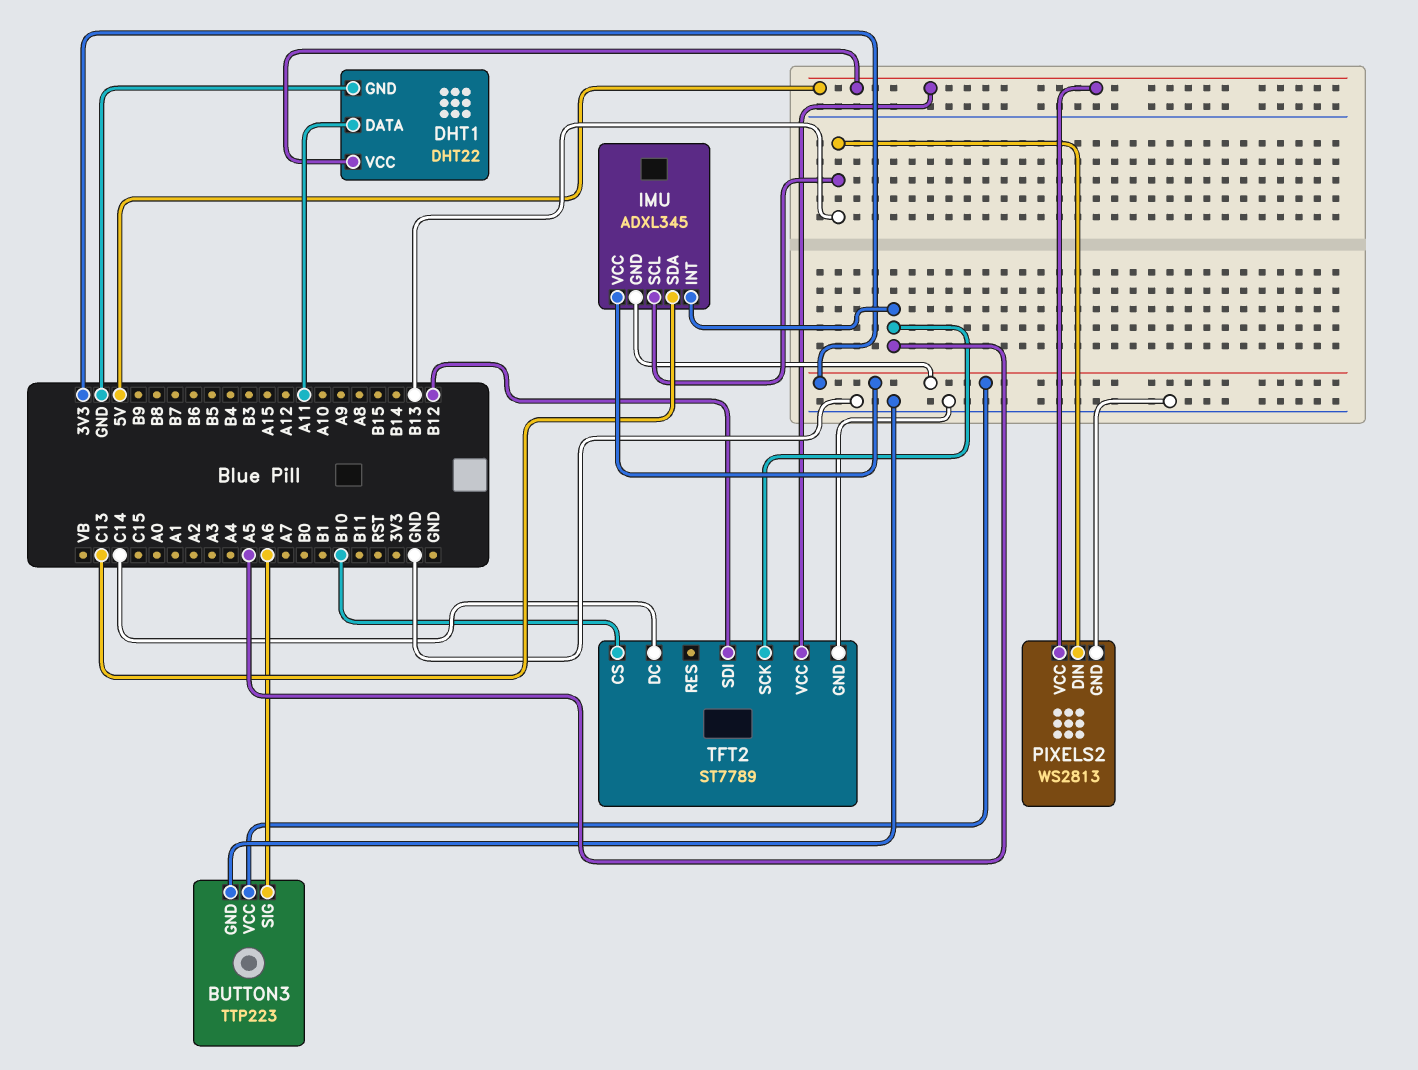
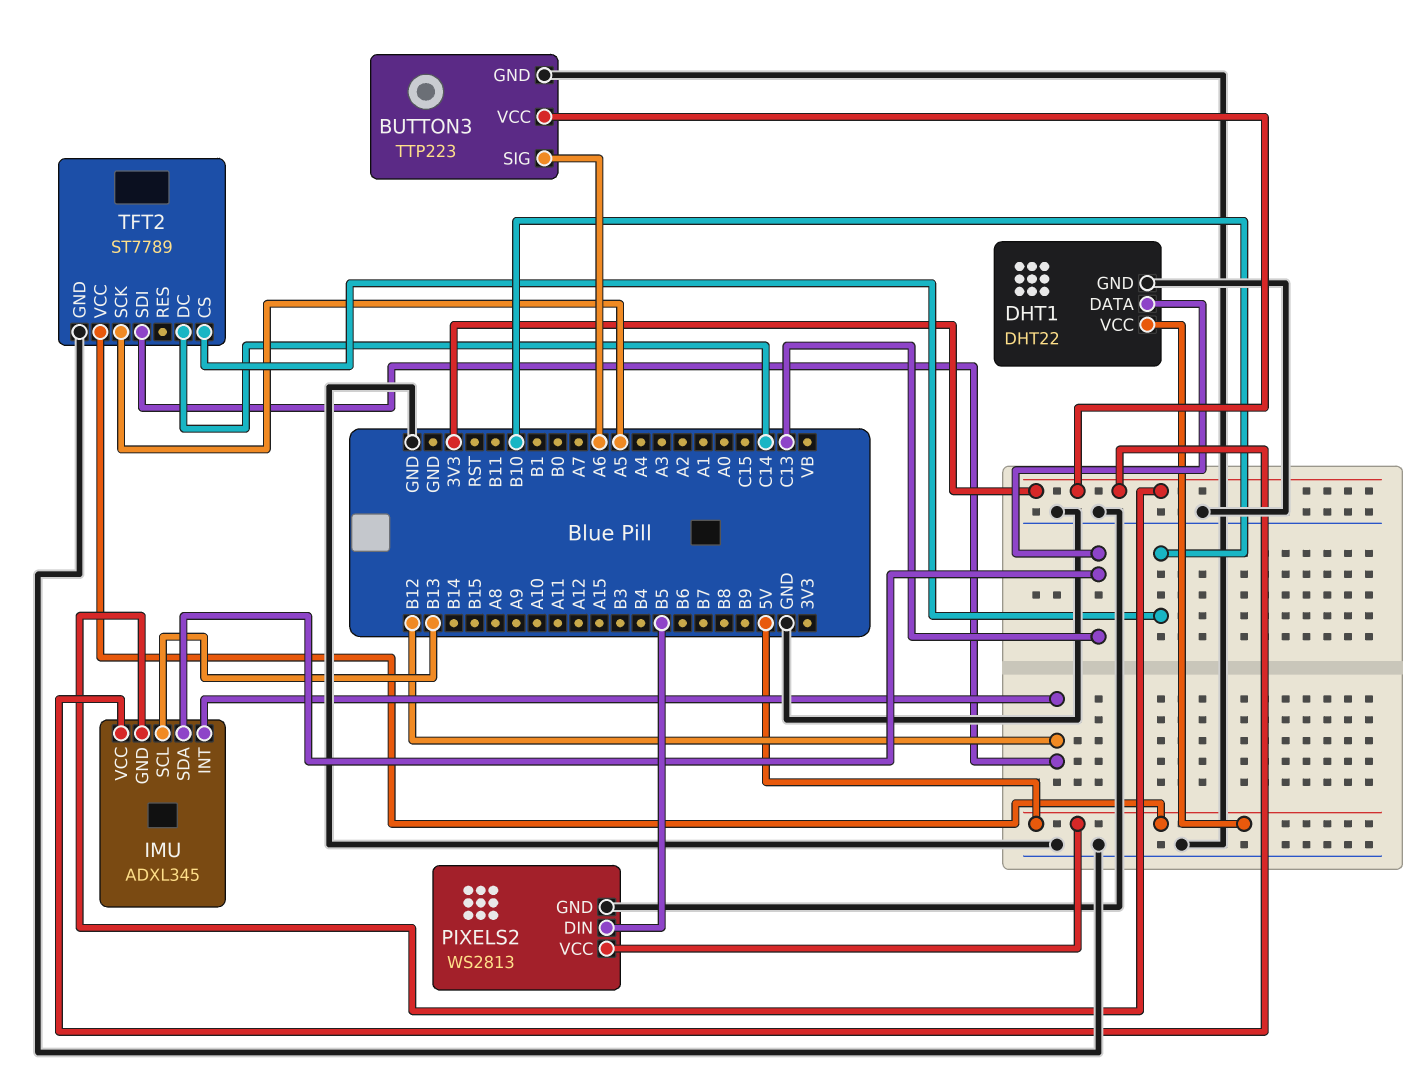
DHT1 pin DATA: A11 -> C13
IMU pin INT: A5 -> B12
PIXELS2 pin DIN: B13 -> B5

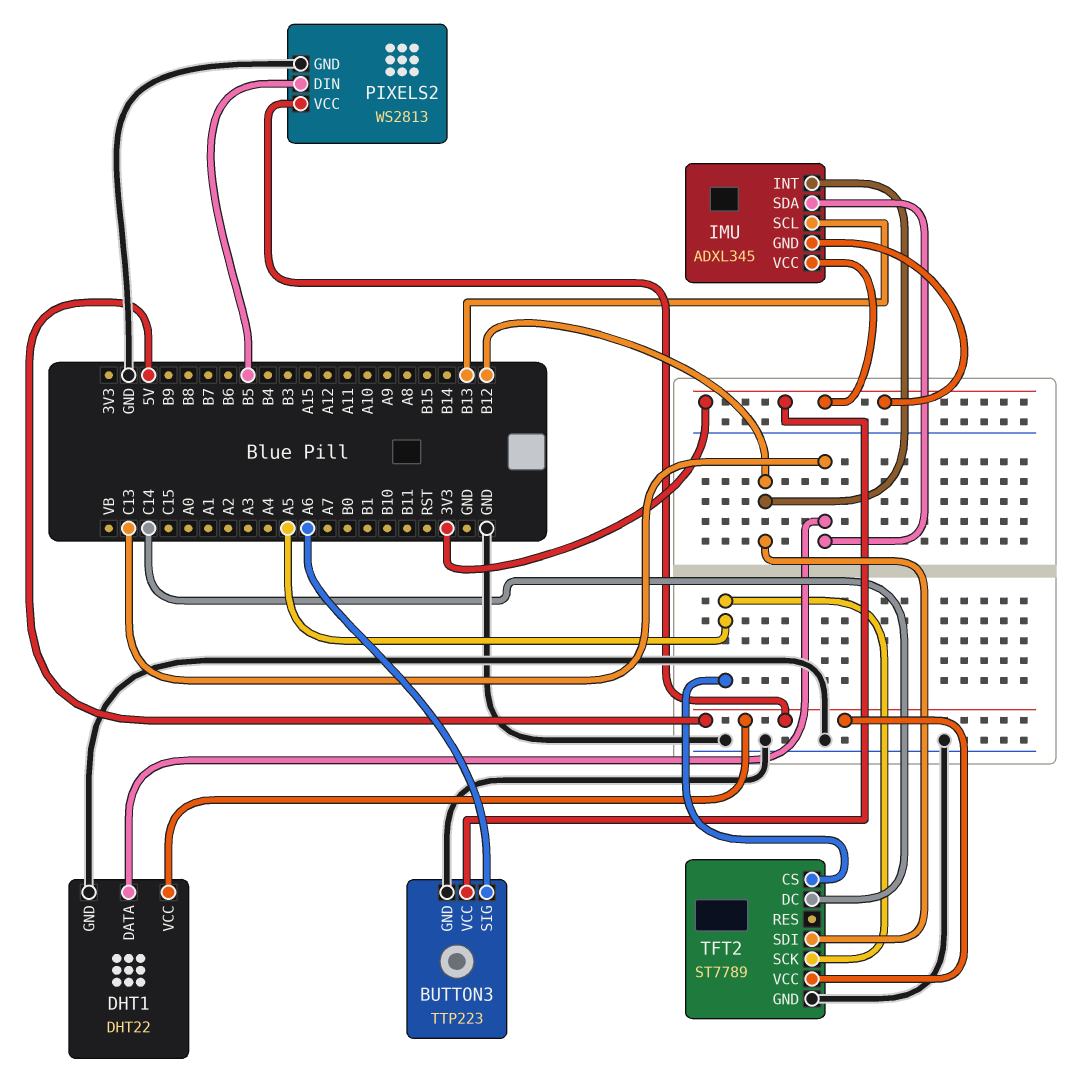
TFT2 pin CS: B10 -> A5

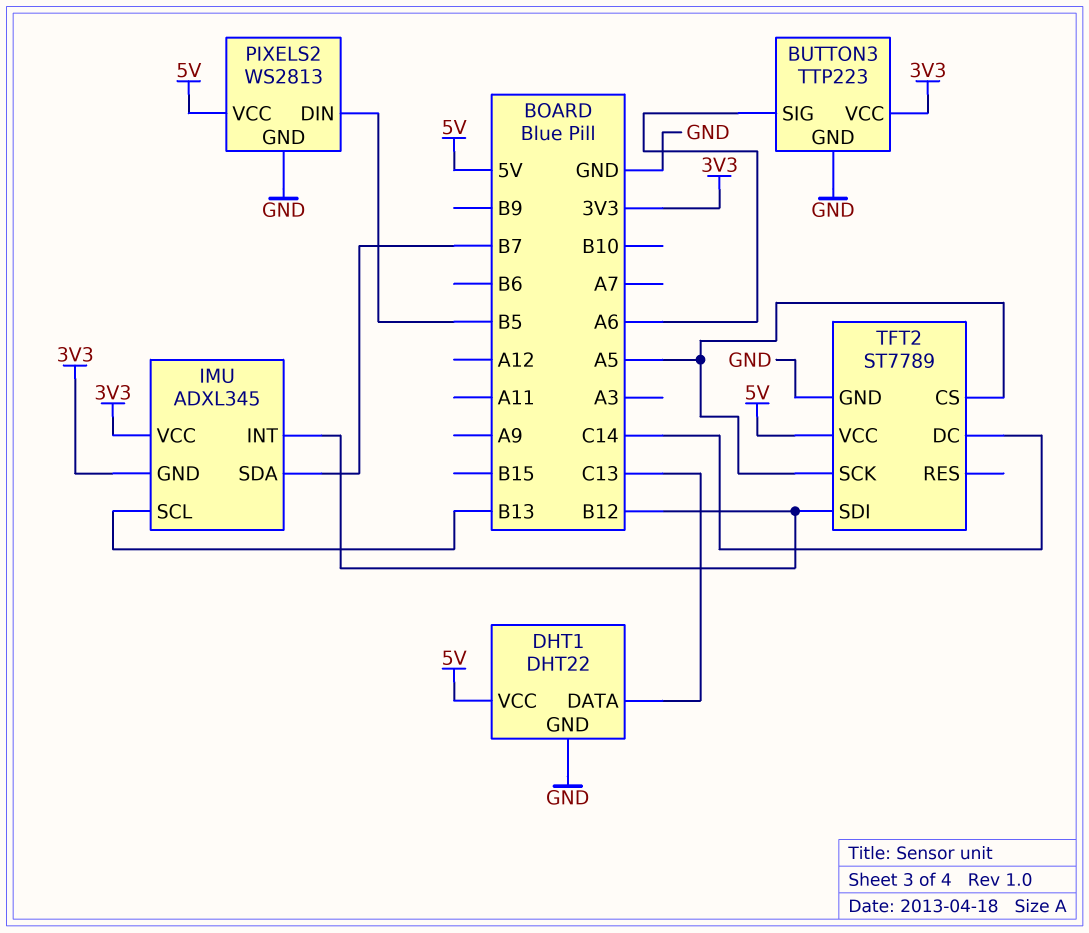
IMU pin SDA: C13 -> B7

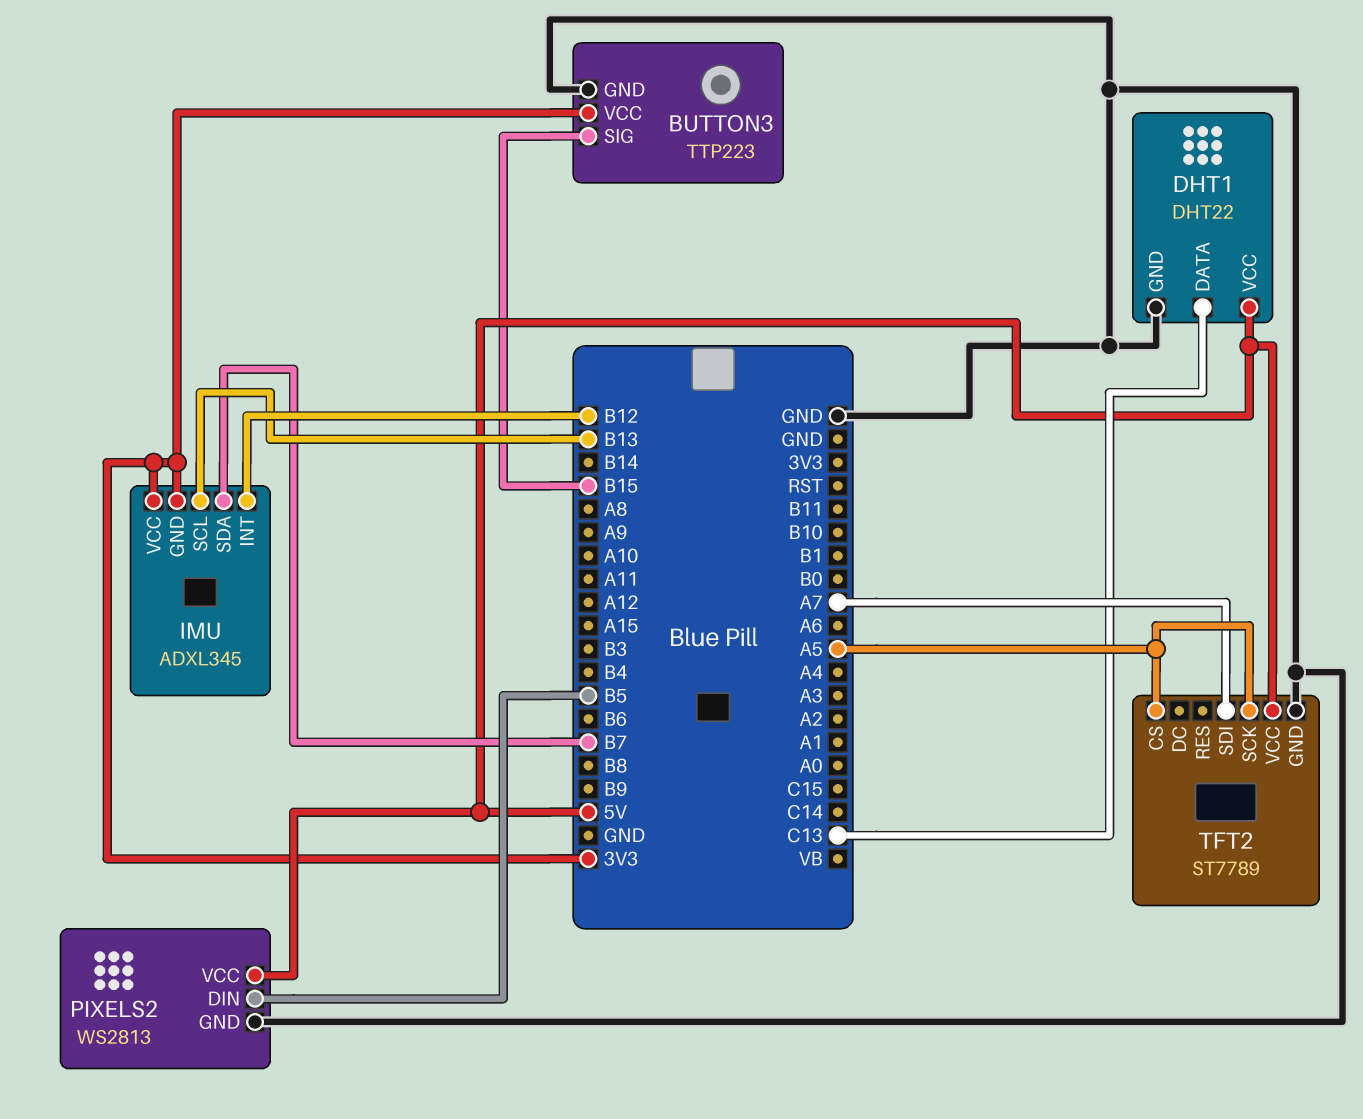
BUTTON3 pin SIG: A6 -> B15
TFT2 pin DC: C14 -> none
TFT2 pin SDI: B12 -> A7

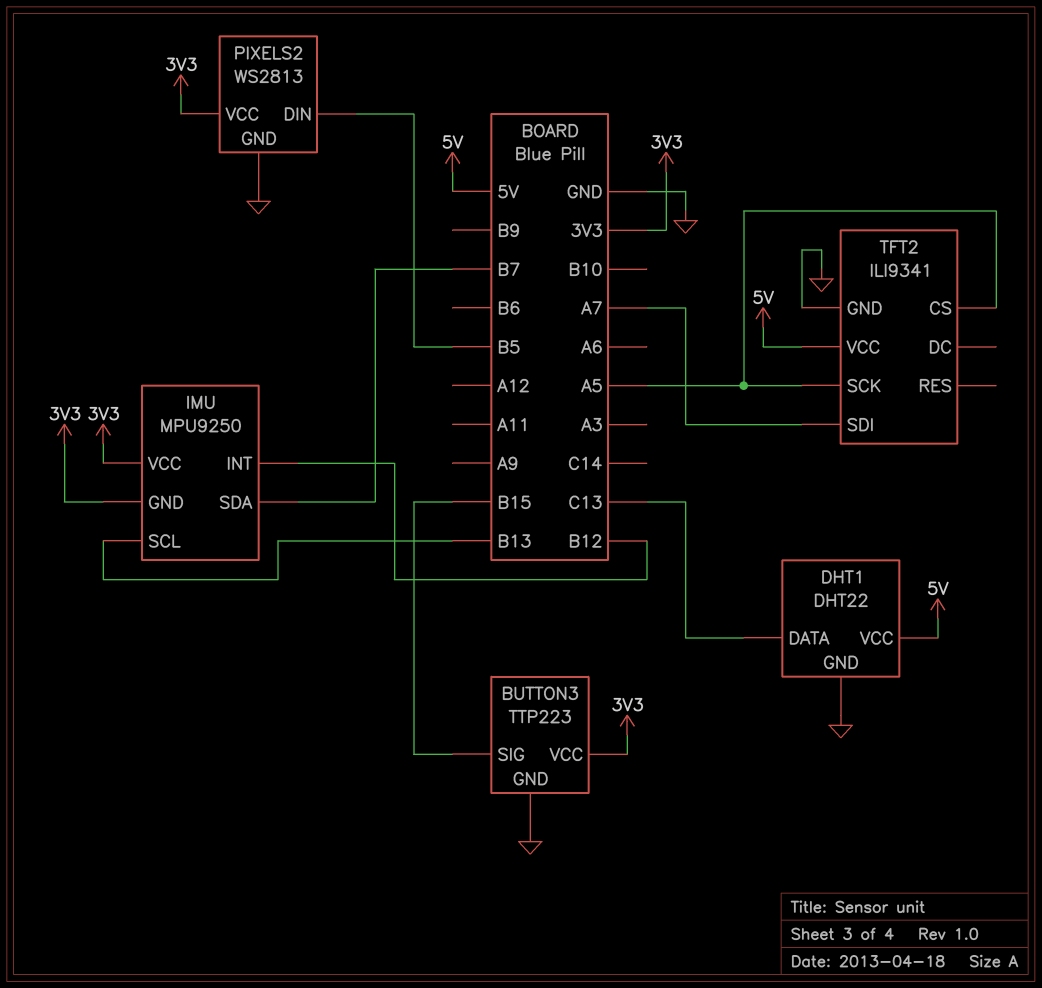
IMU: ADXL345 -> MPU9250
PIXELS2 pin VCC: 5V -> 3V3
TFT2: ST7789 -> ILI9341

